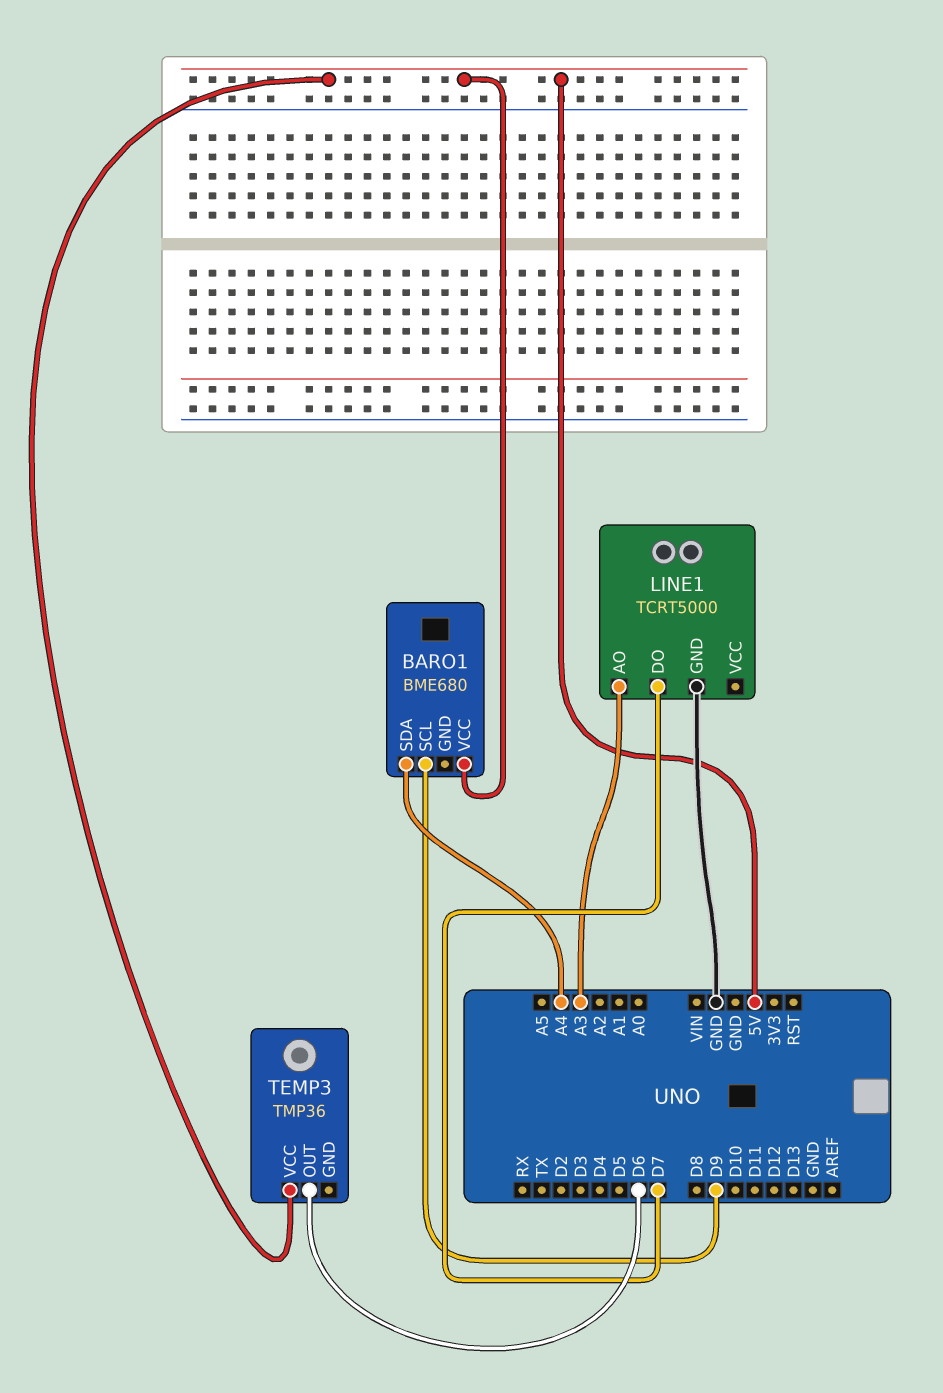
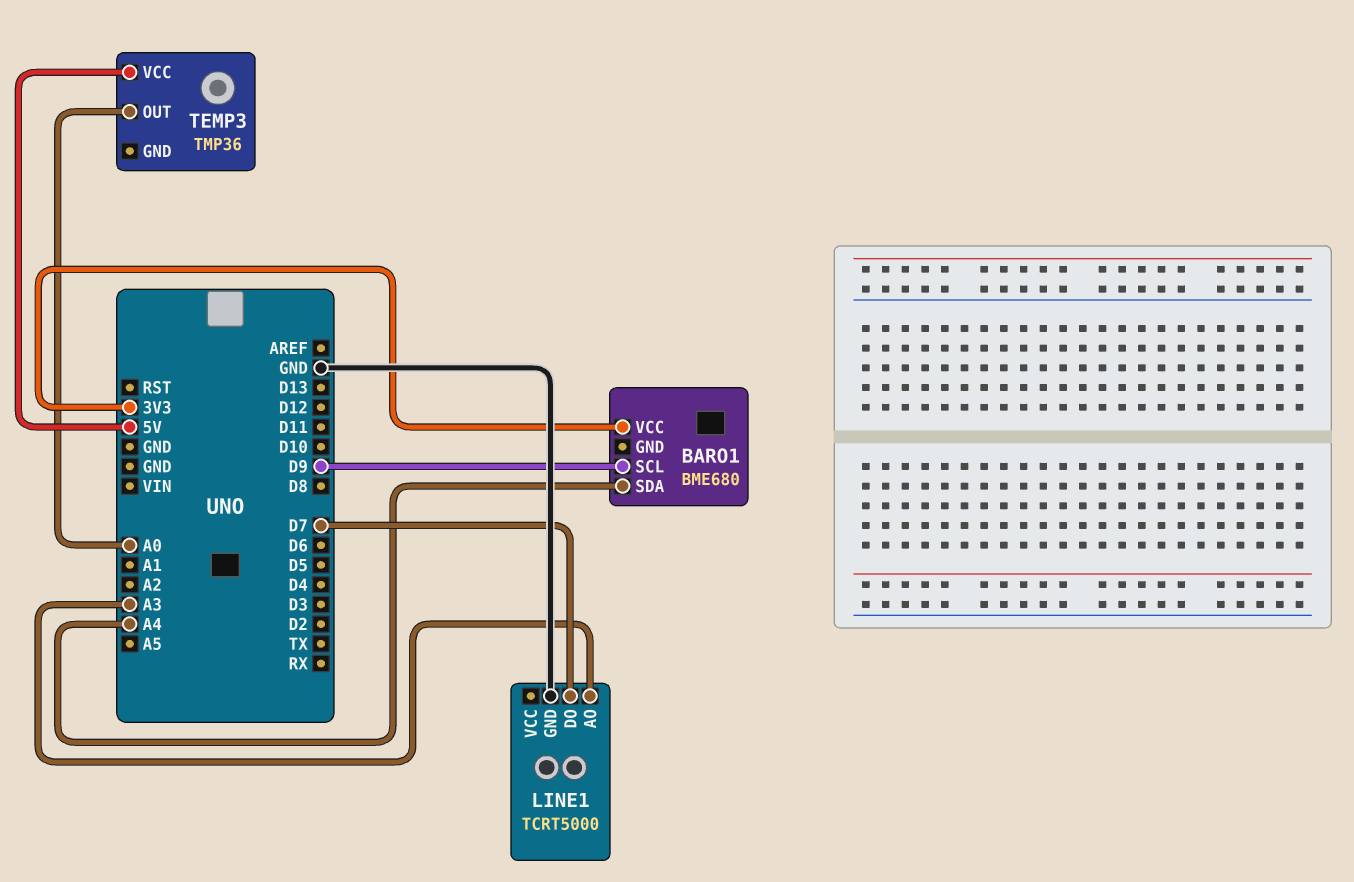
BARO1 pin VCC: 5V -> 3V3
TEMP3 pin OUT: D6 -> A0

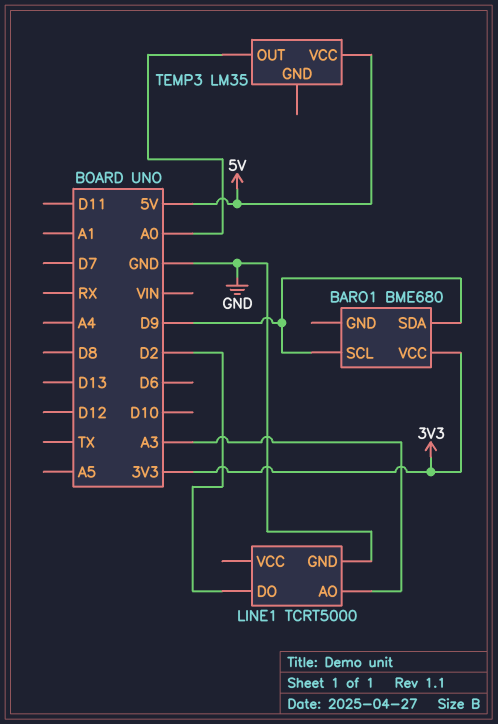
BARO1 pin SDA: A4 -> D9
LINE1 pin DO: D7 -> D2
TEMP3: TMP36 -> LM35

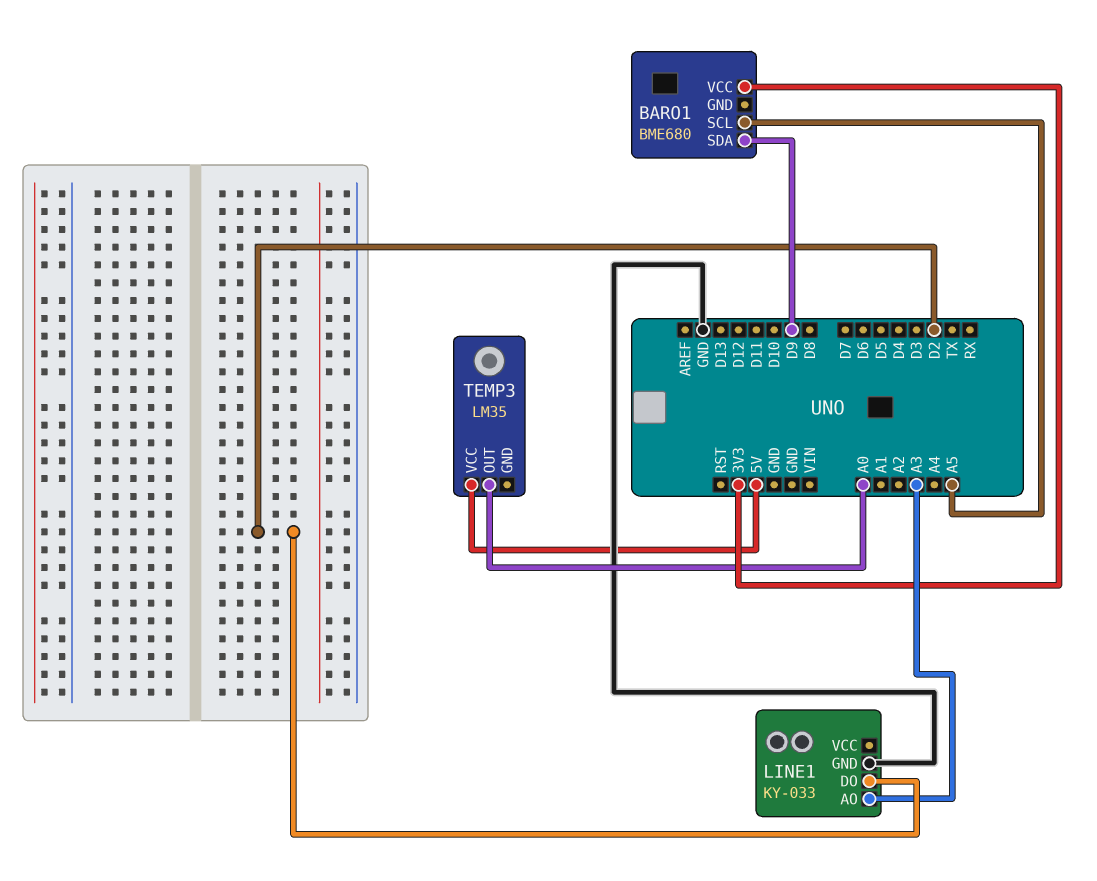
BARO1 pin SCL: D9 -> A5
LINE1: TCRT5000 -> KY-033

